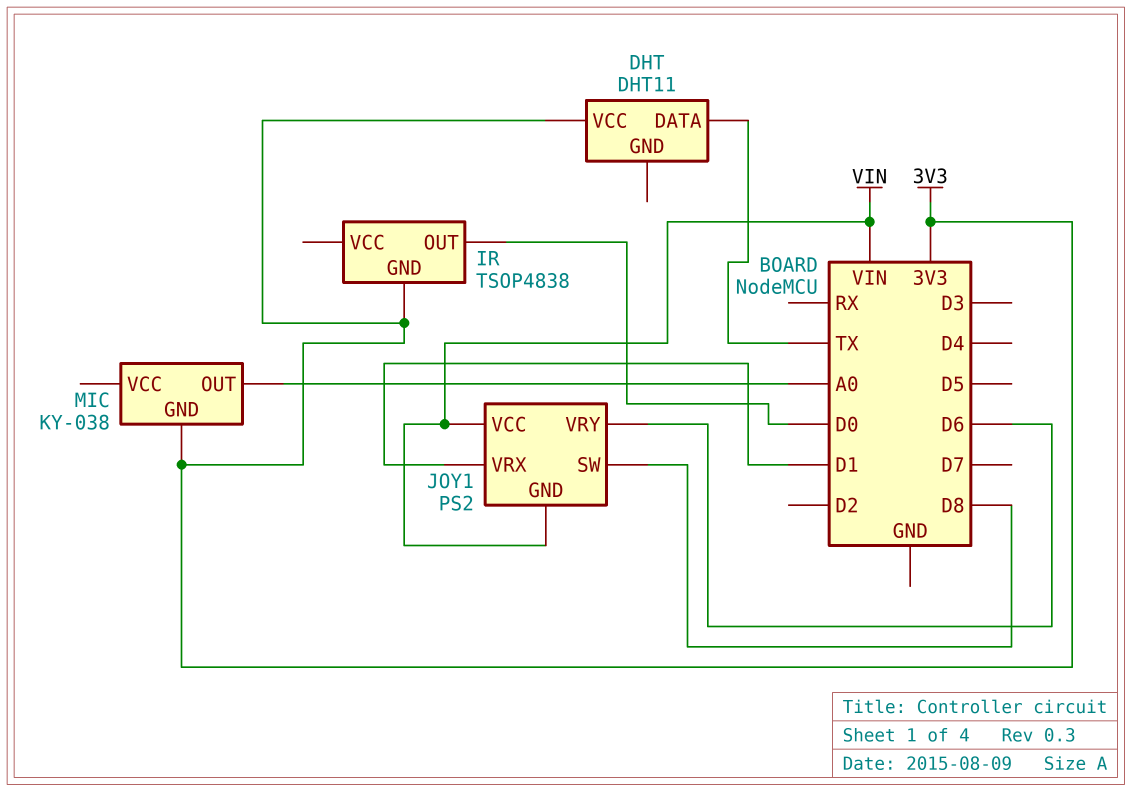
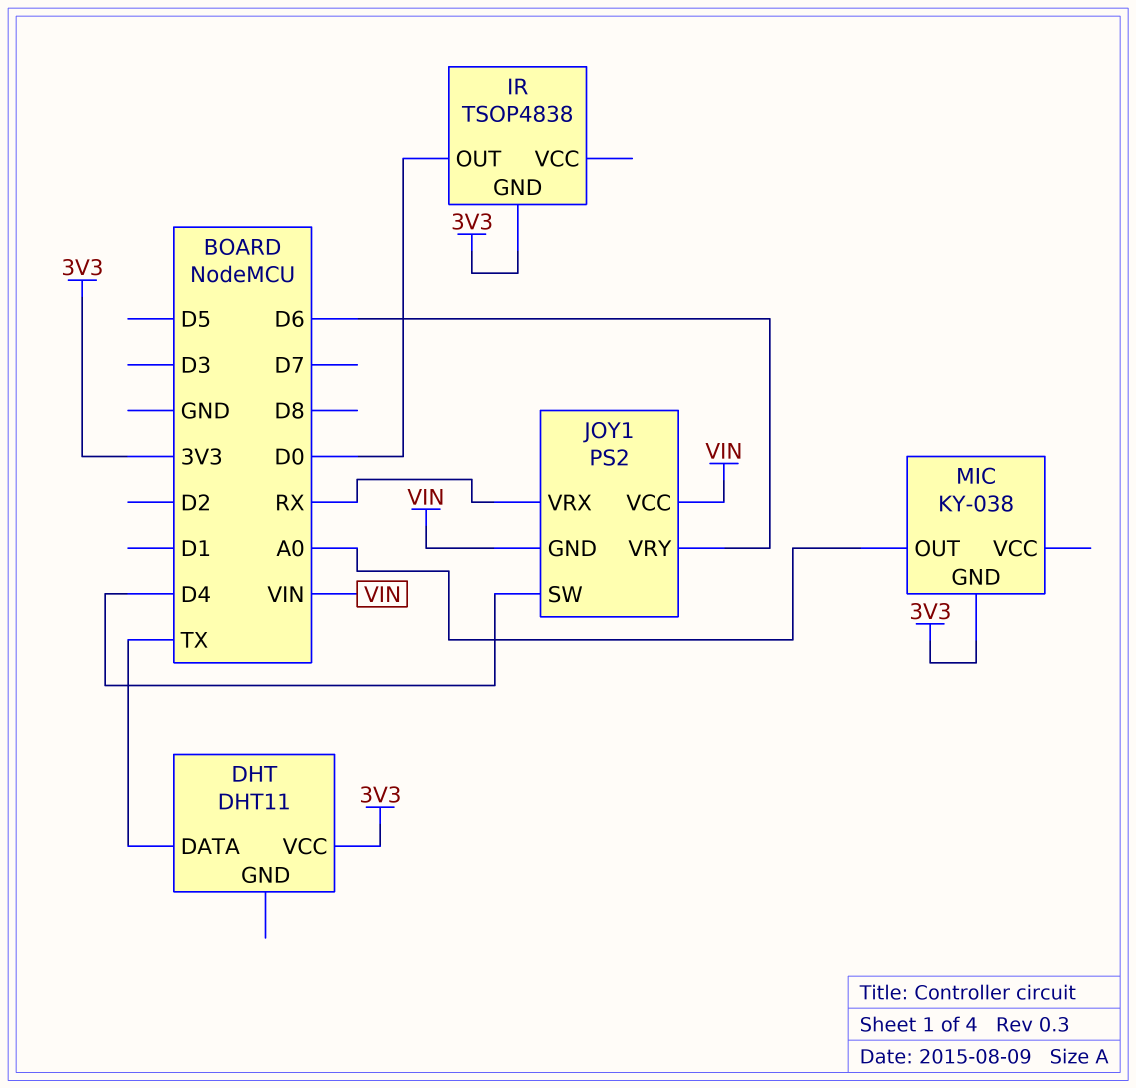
JOY1 pin SW: D8 -> D4
JOY1 pin VRX: D1 -> RX

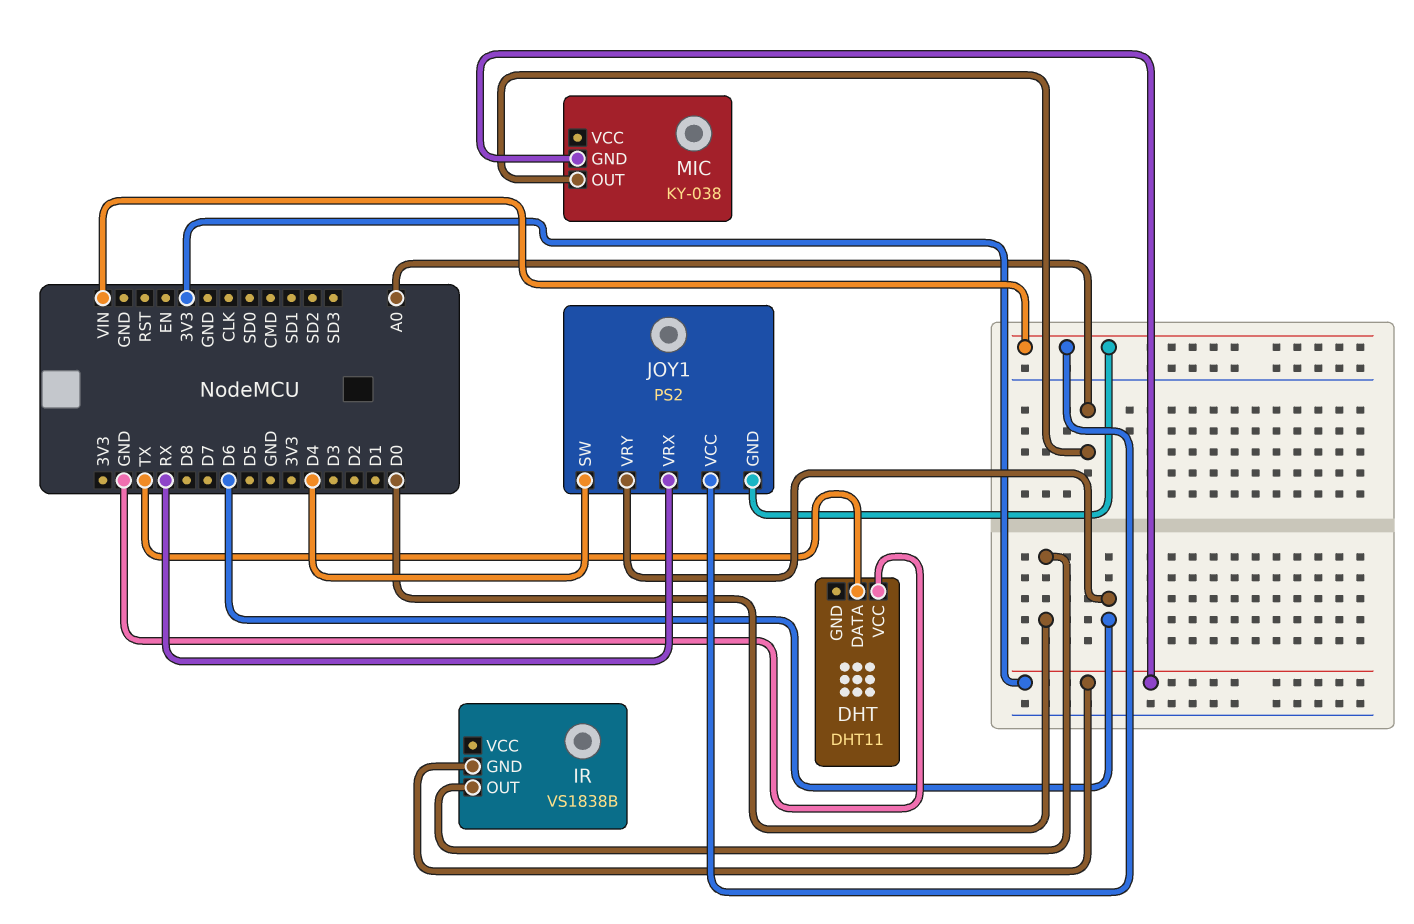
DHT pin VCC: 3V3 -> GND
IR: TSOP4838 -> VS1838B

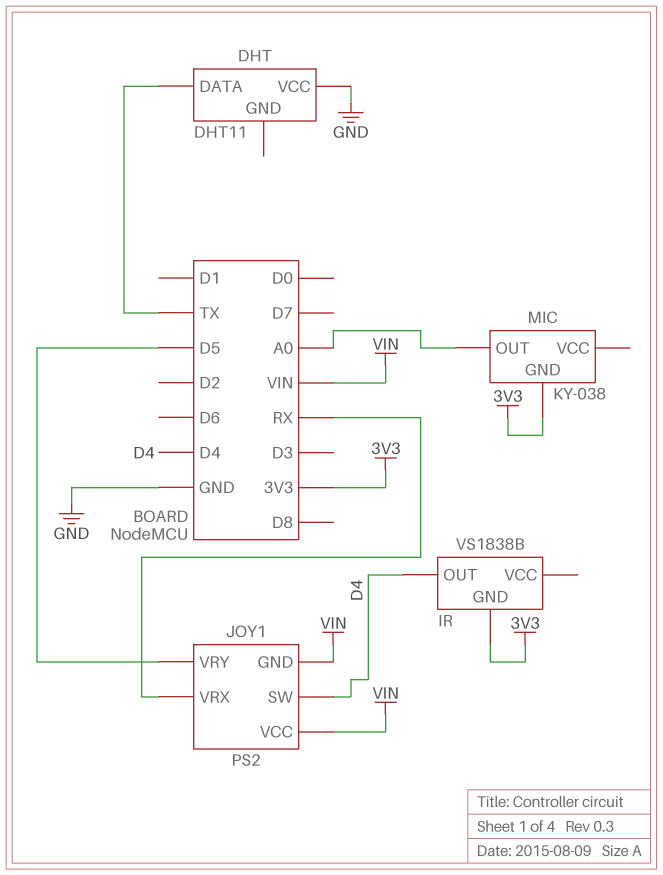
IR pin OUT: D0 -> D4
JOY1 pin VRY: D6 -> D5

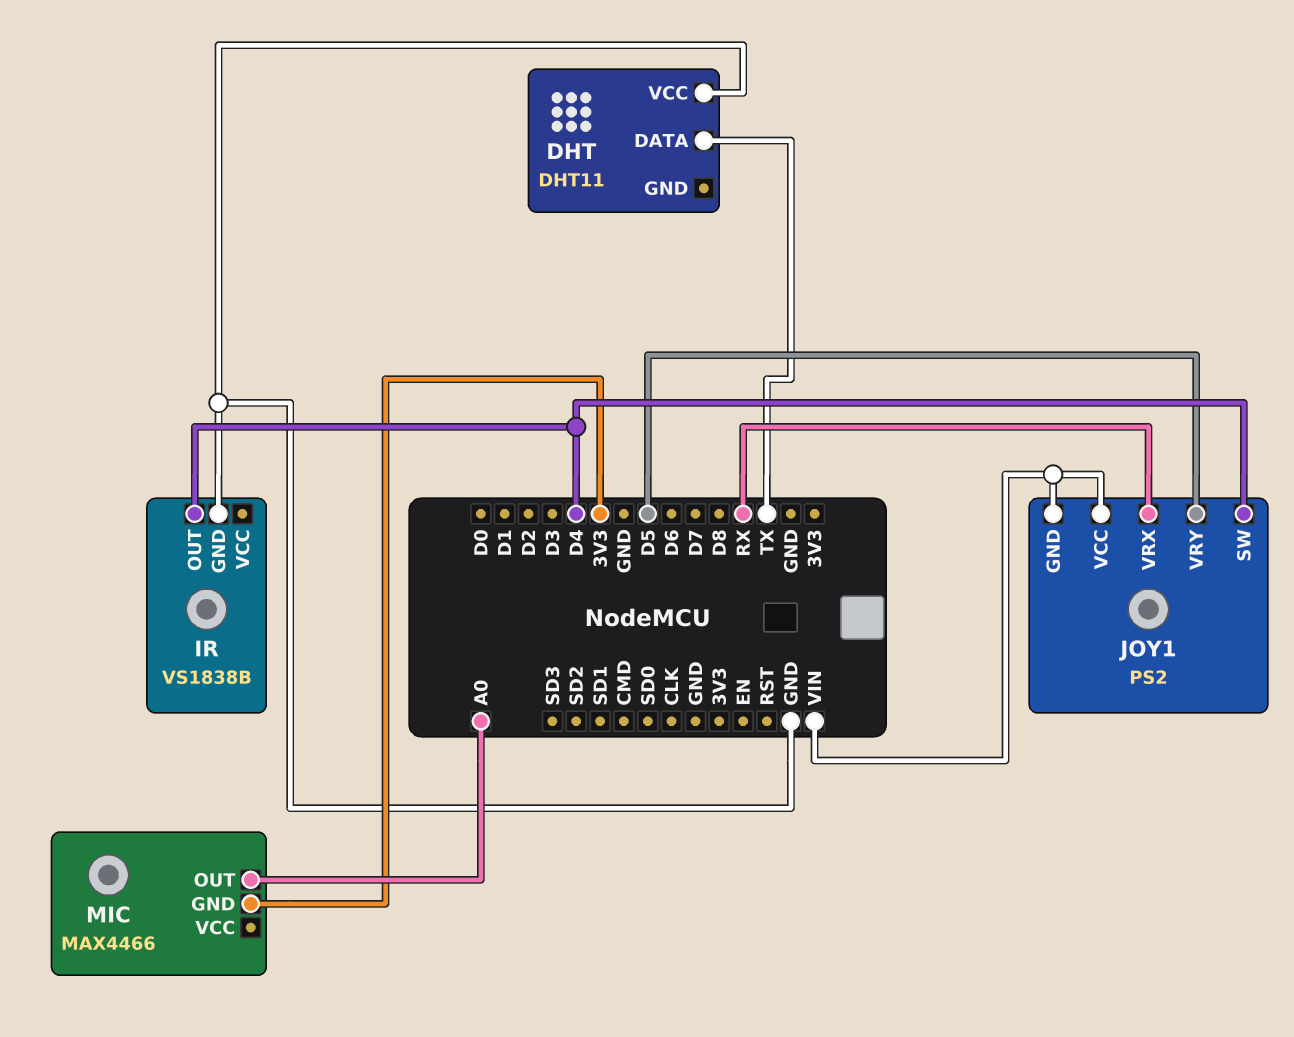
IR pin GND: 3V3 -> GND
MIC: KY-038 -> MAX4466

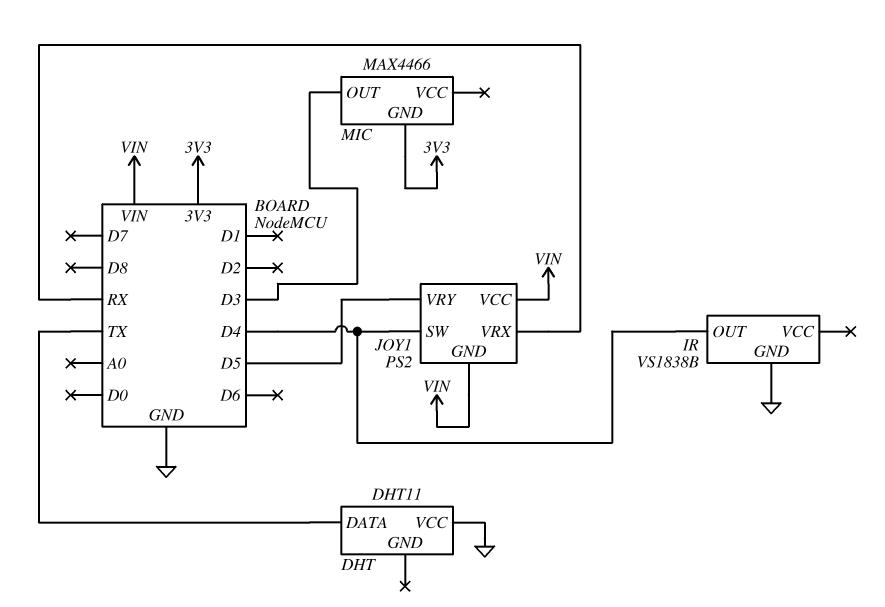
MIC pin OUT: A0 -> D3

